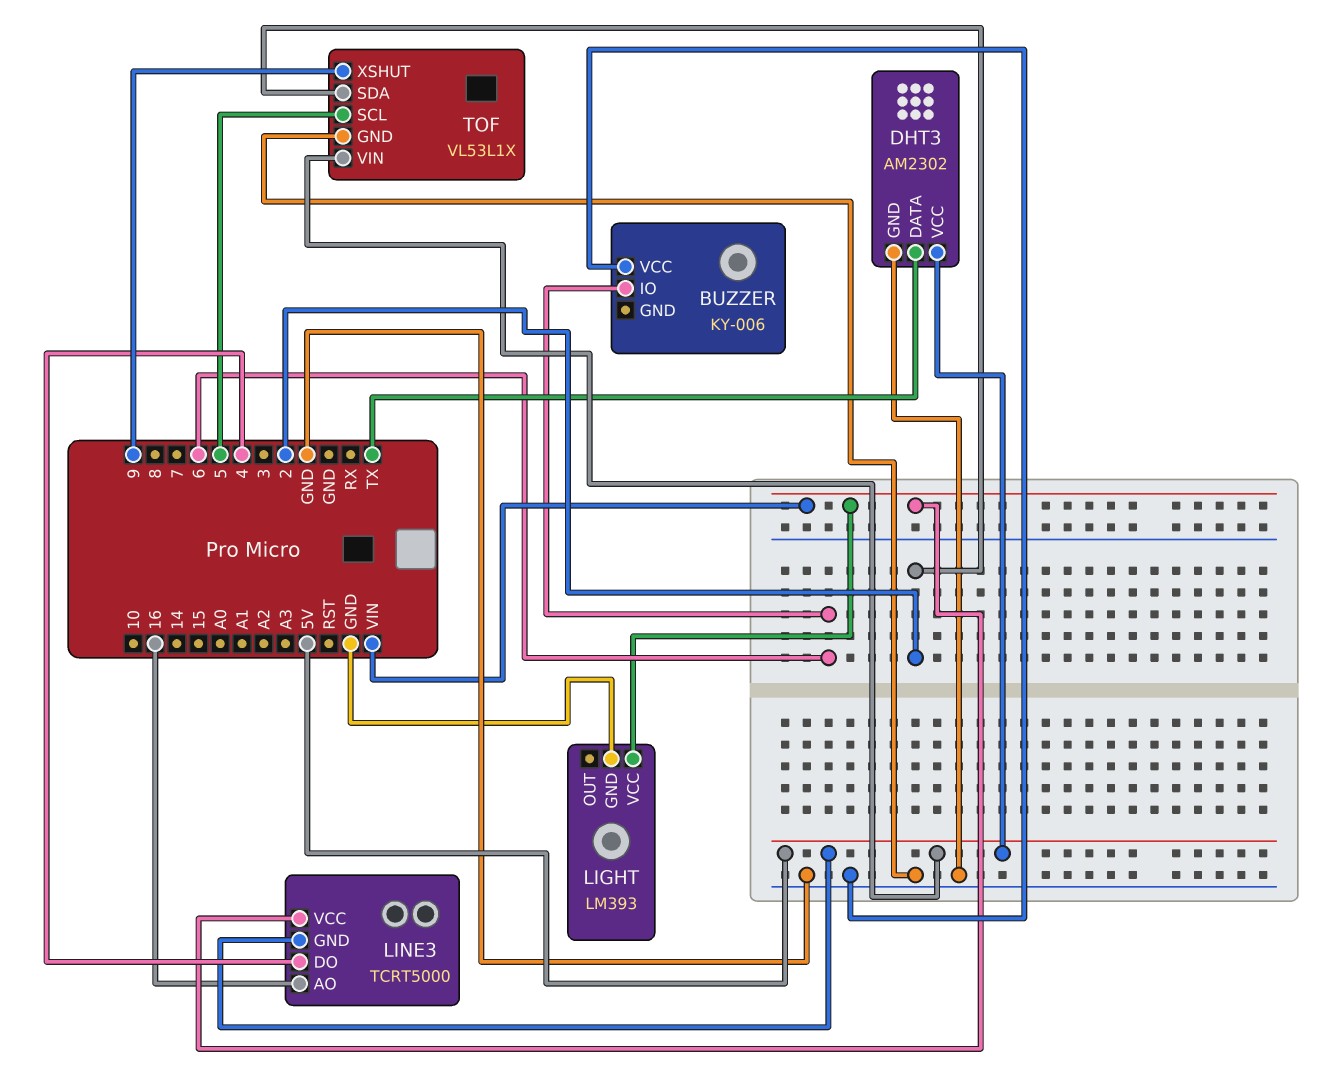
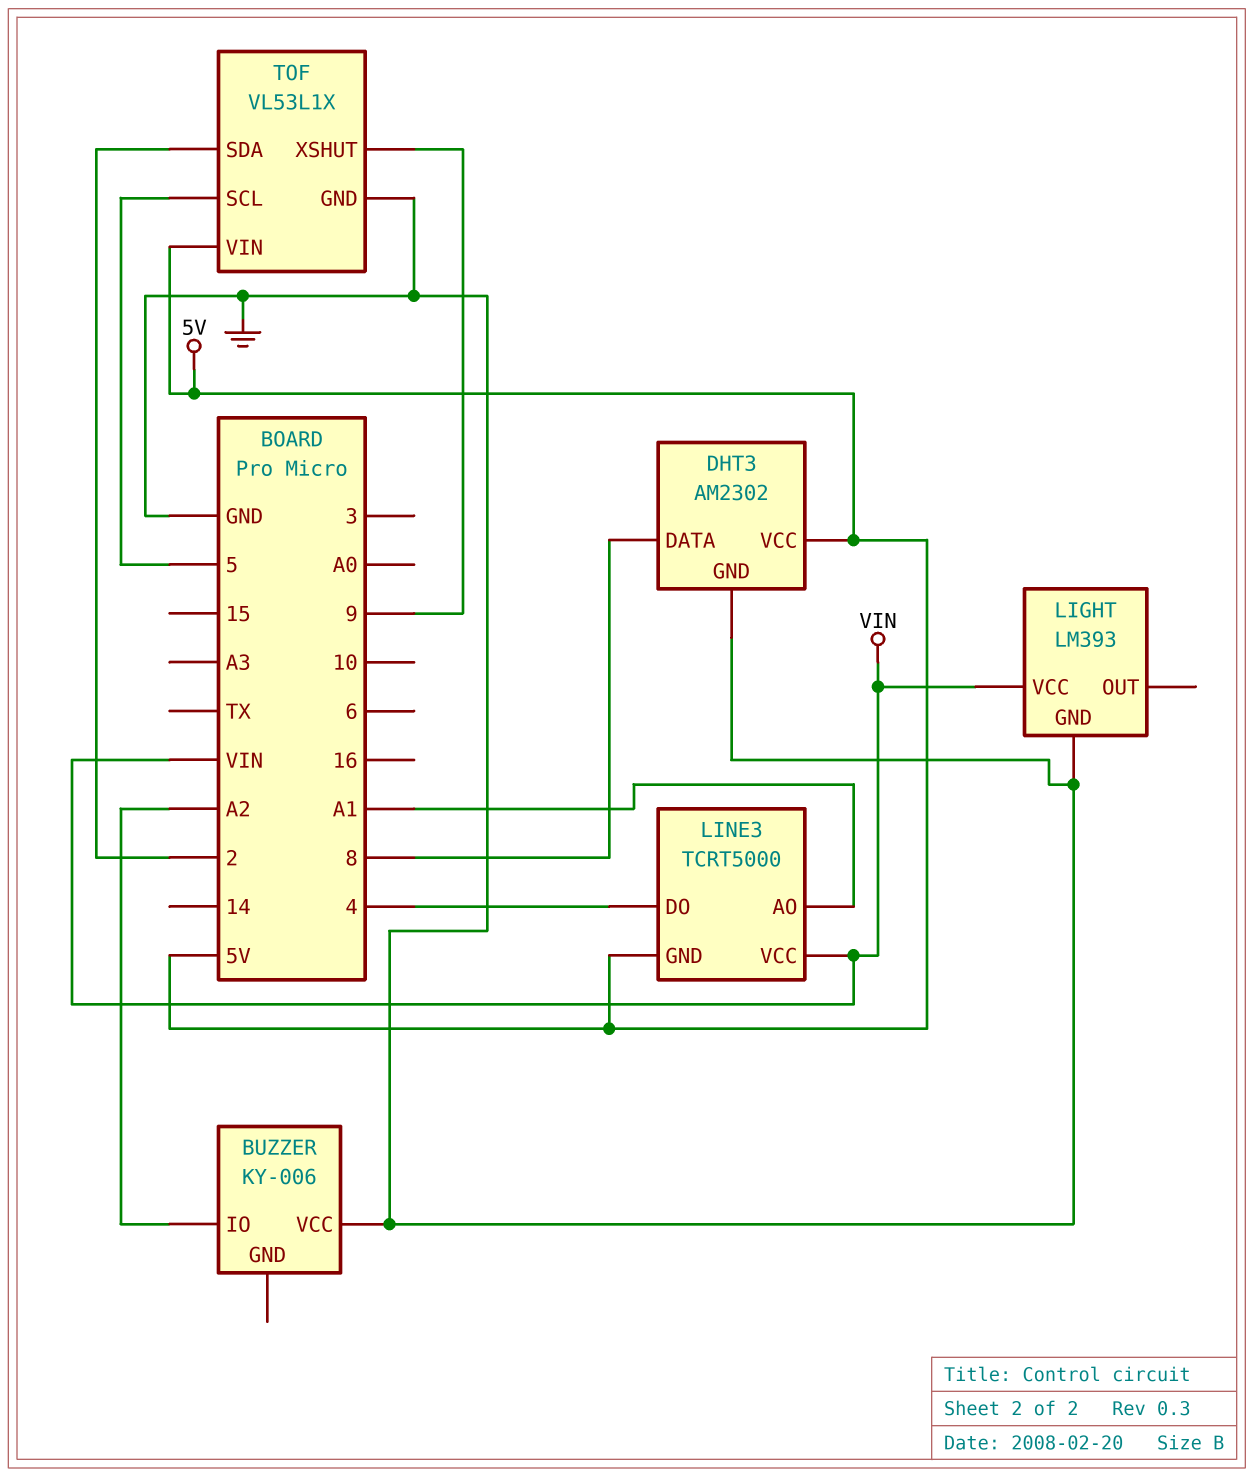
BUZZER pin IO: 6 -> A2
DHT3 pin DATA: TX -> 8
LINE3 pin AO: 16 -> A1

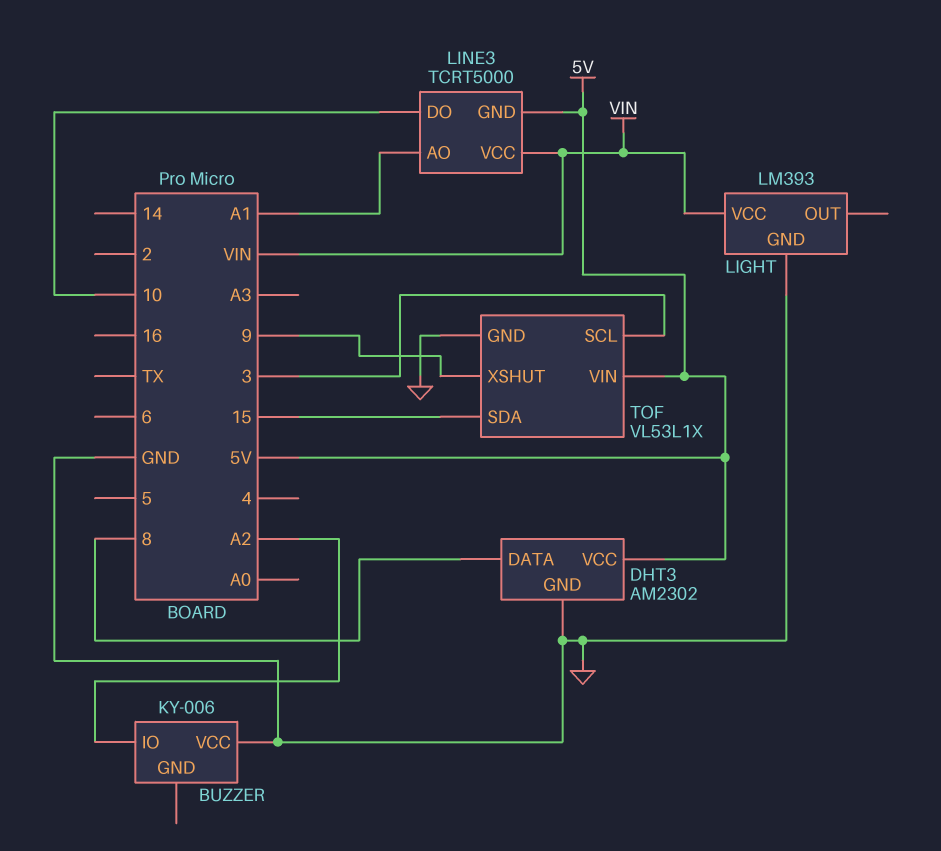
LINE3 pin DO: 4 -> 10
TOF pin SCL: 5 -> 3
TOF pin SDA: 2 -> 15

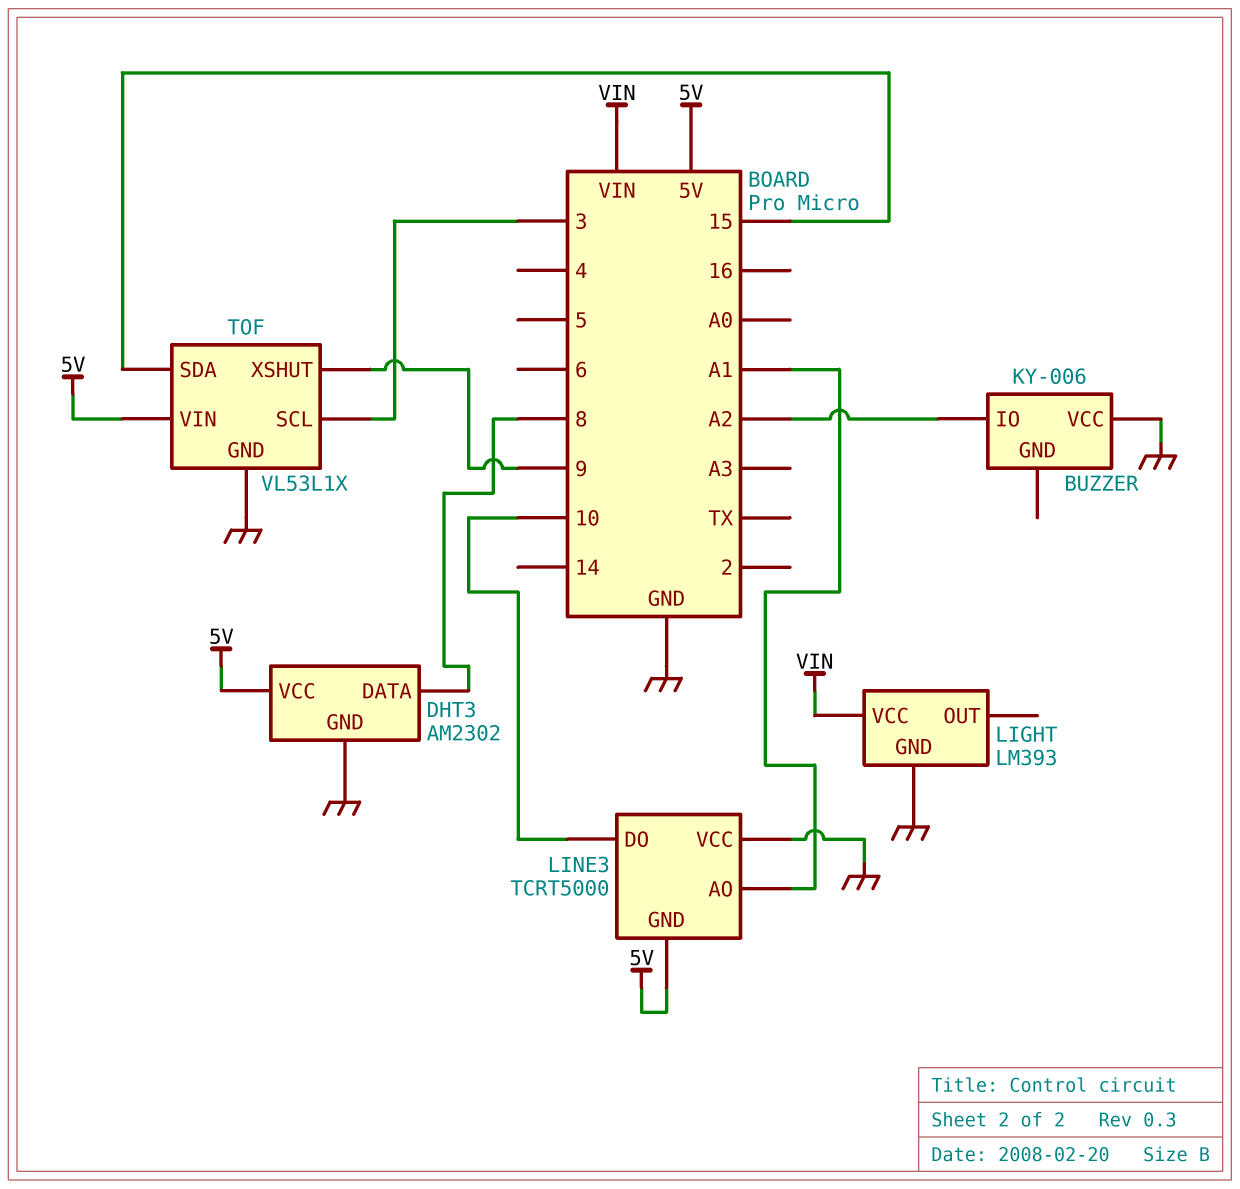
LINE3 pin VCC: VIN -> GND

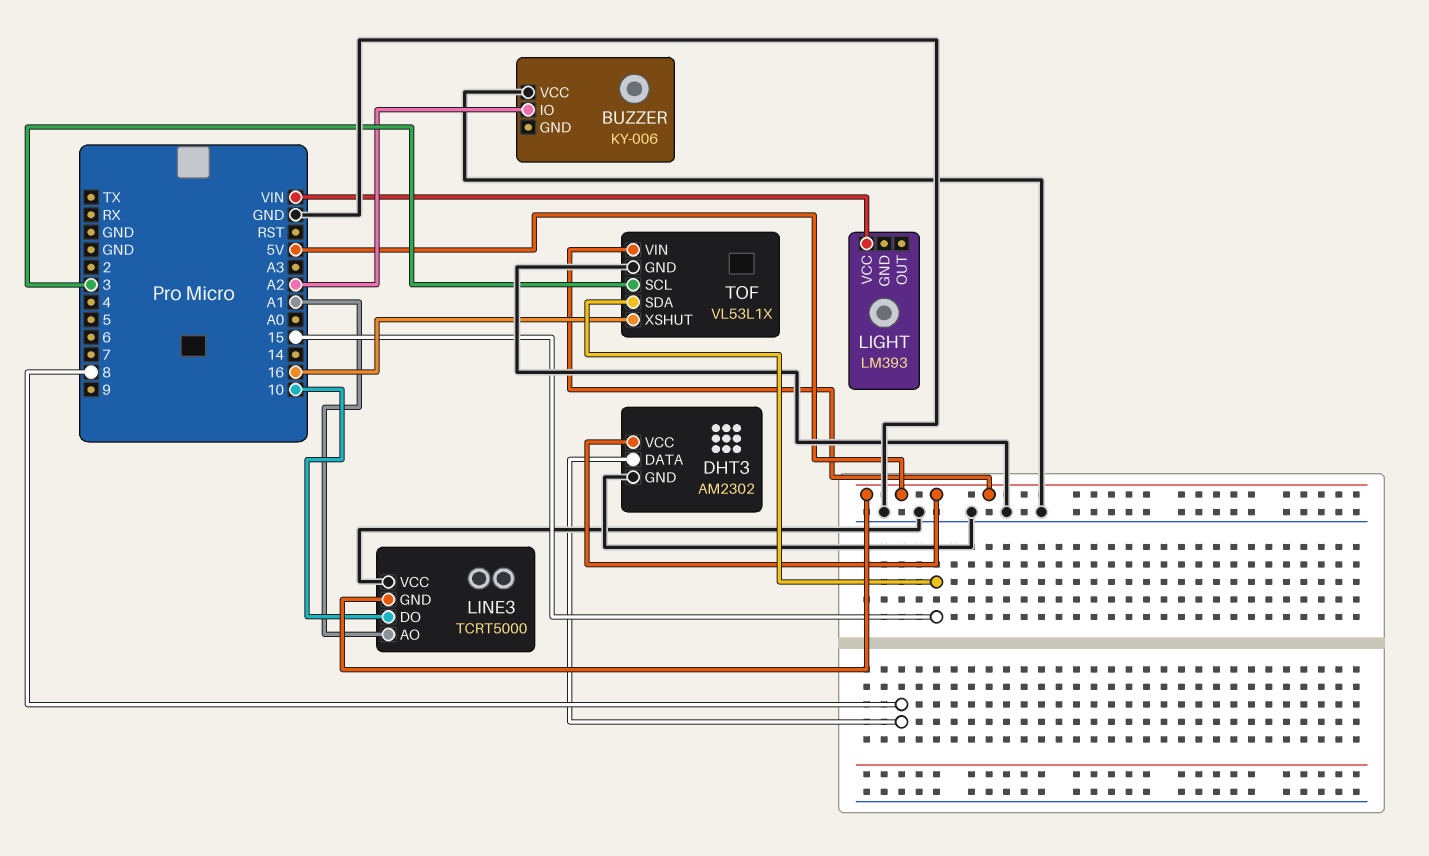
LIGHT pin GND: GND -> none
TOF pin XSHUT: 9 -> 16

